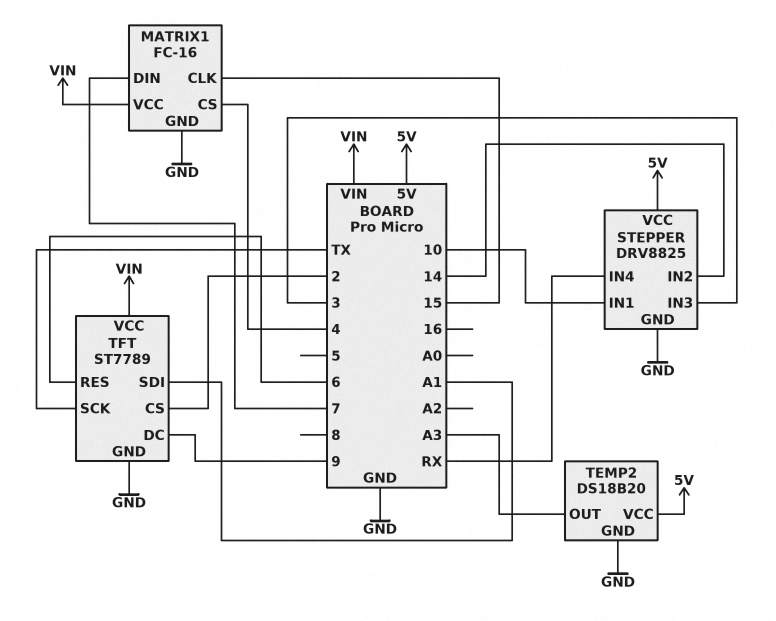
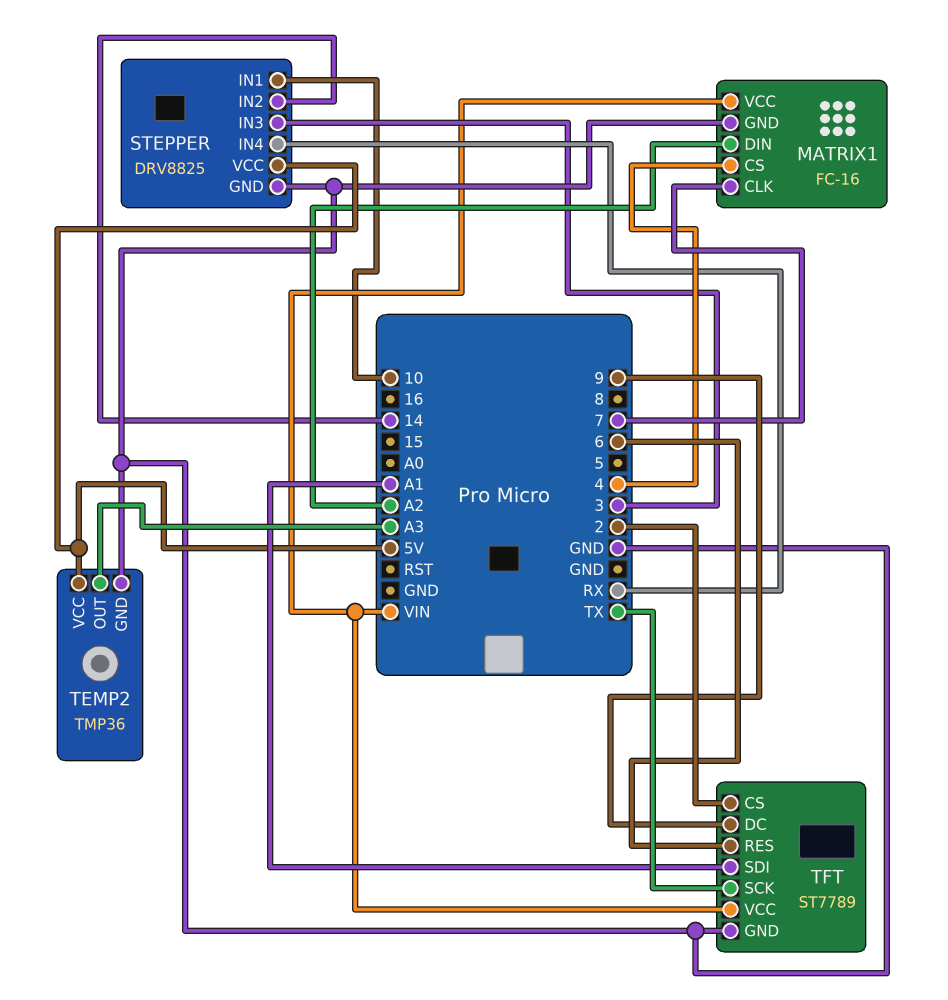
MATRIX1 pin CLK: 15 -> 7
MATRIX1 pin DIN: 7 -> A2
TEMP2: DS18B20 -> TMP36

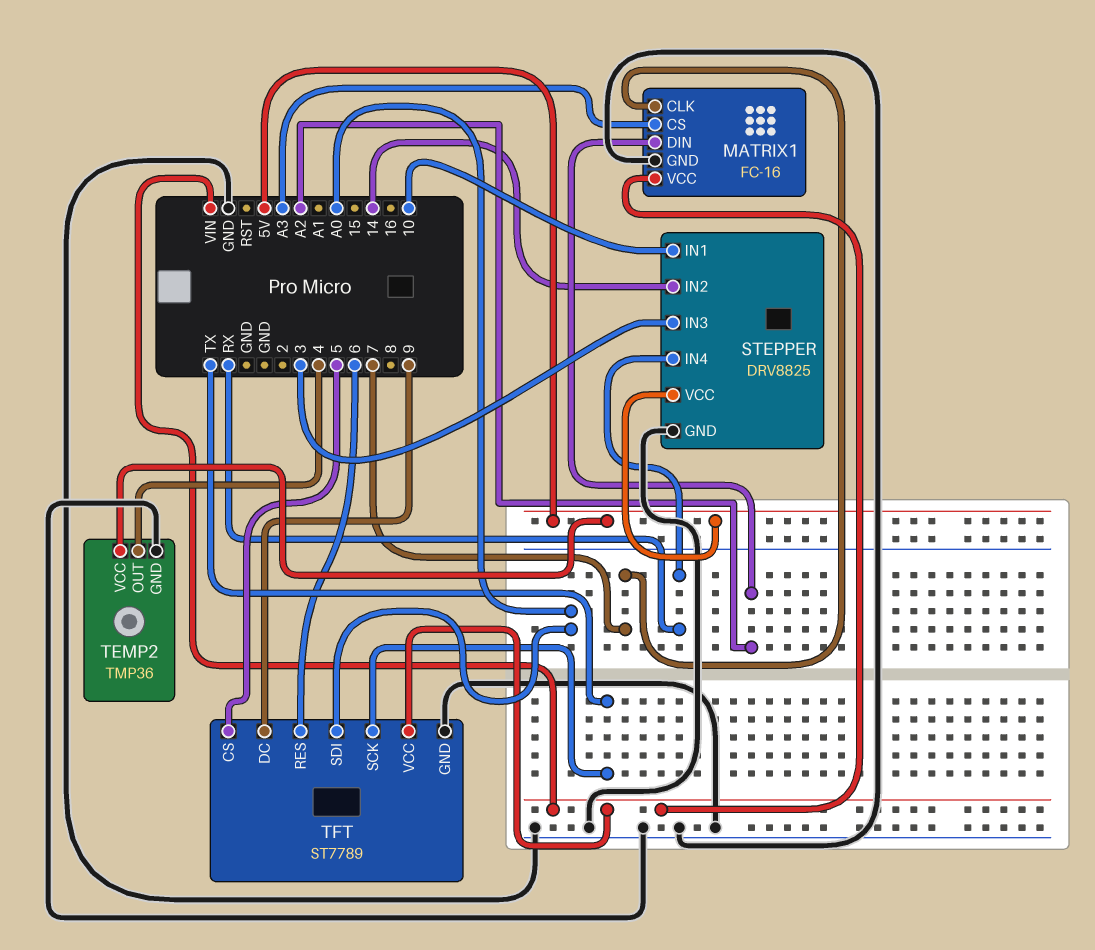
MATRIX1 pin CS: 4 -> A3
TEMP2 pin OUT: A3 -> 4
TFT pin CS: 2 -> 5
TFT pin SDI: A1 -> A0

